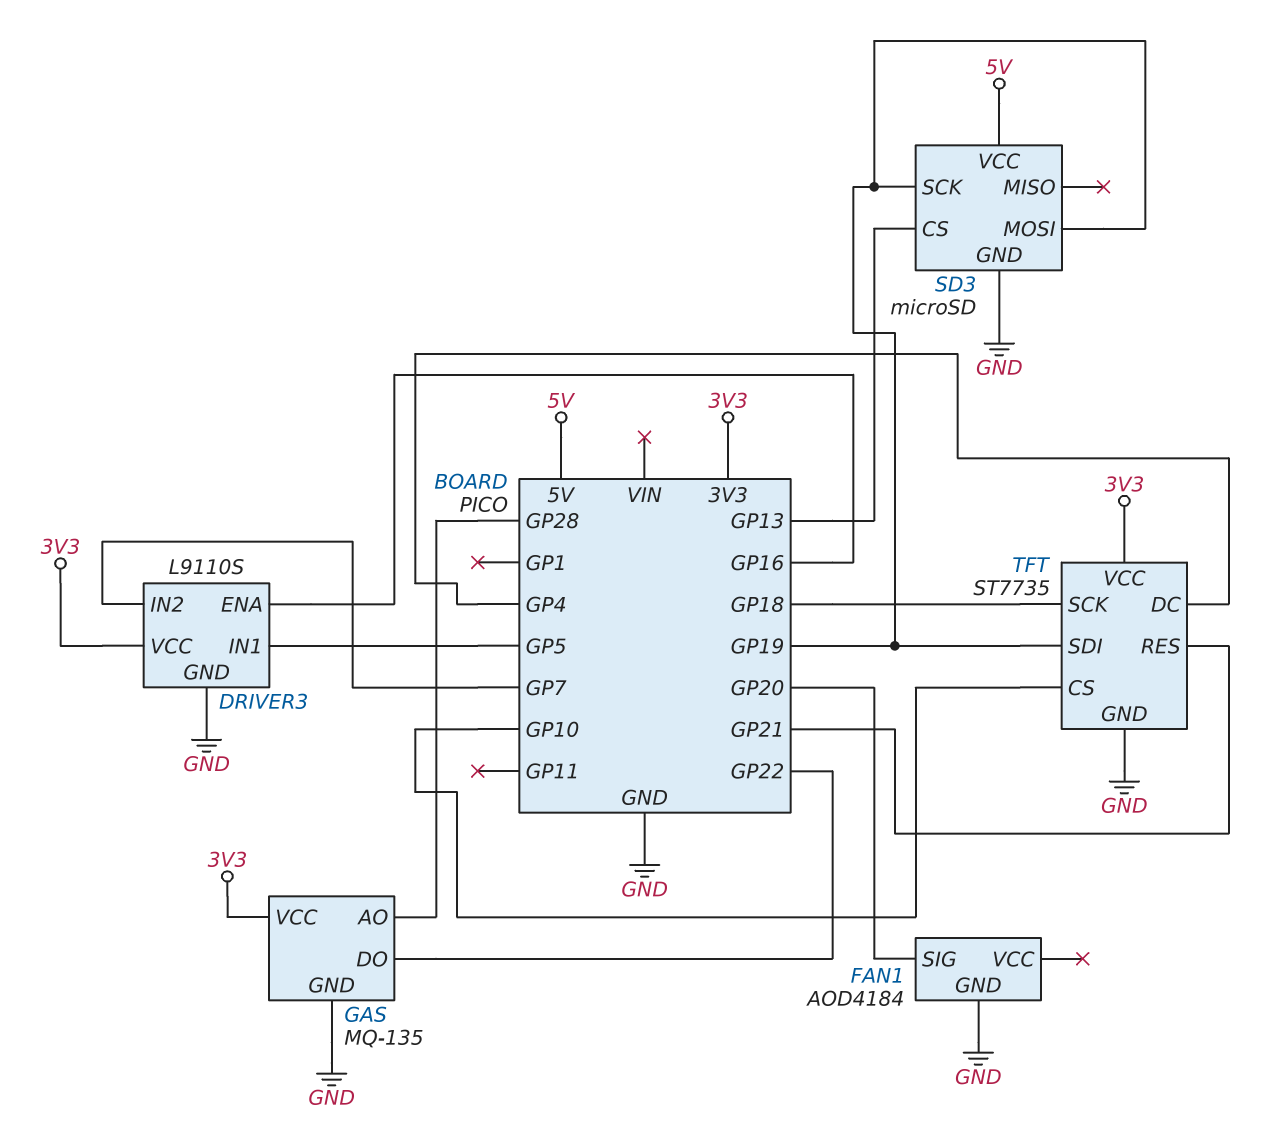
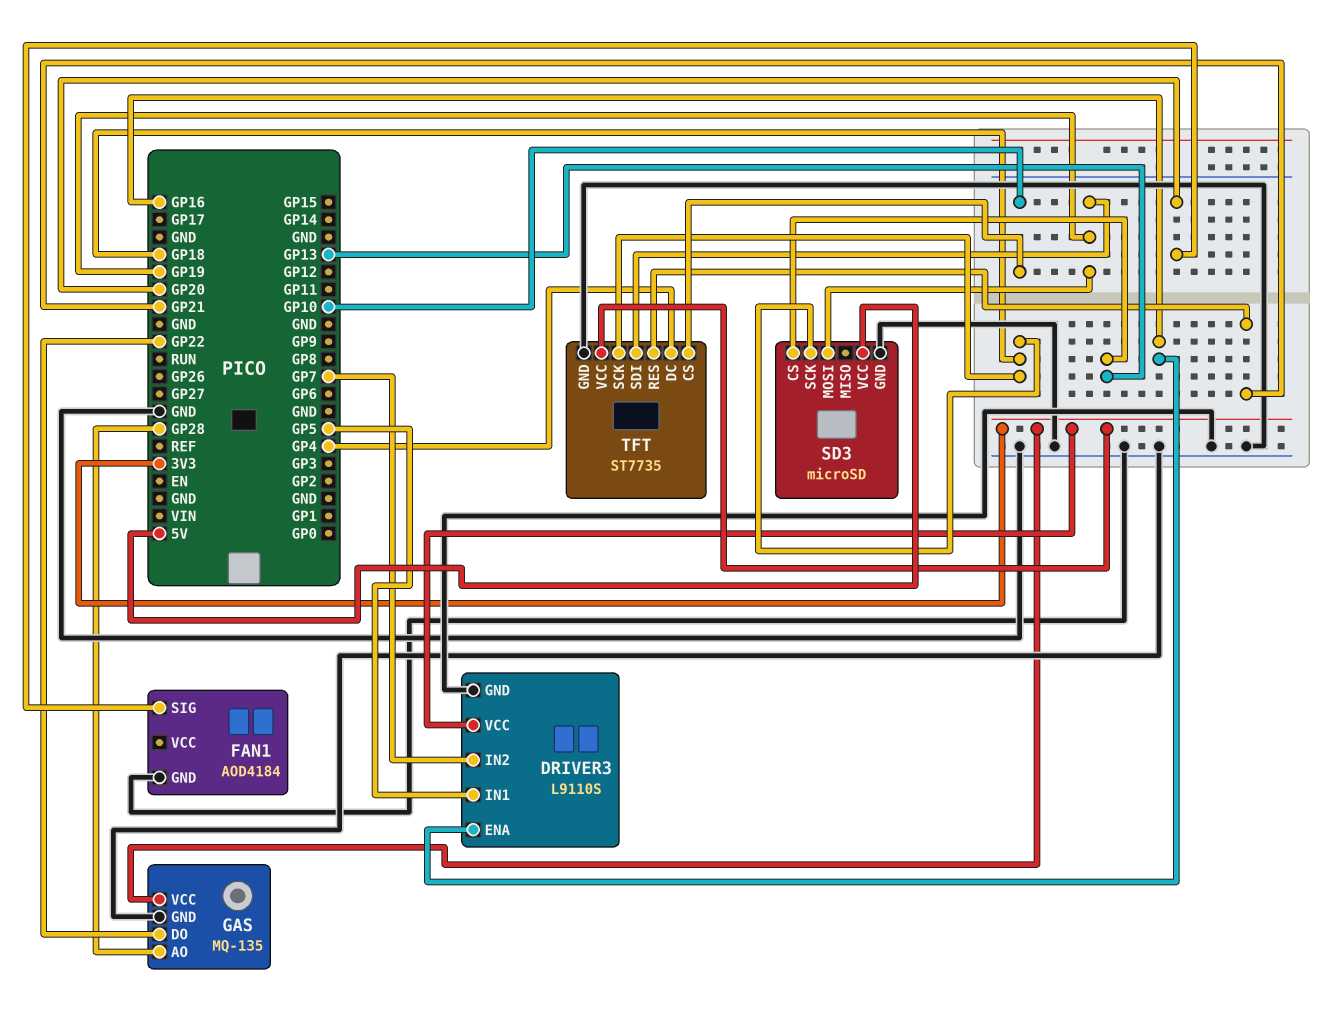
SD3 pin SCK: GP19 -> GP18

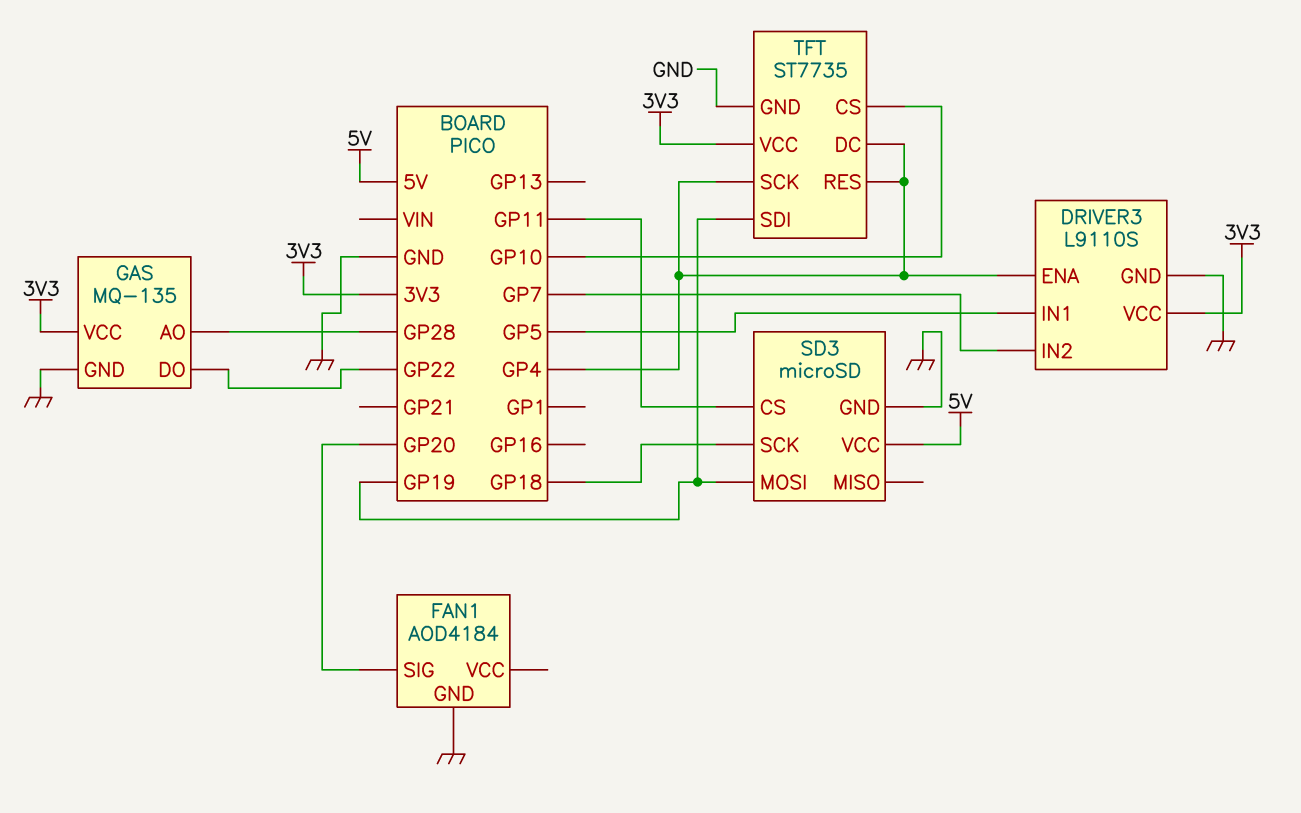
DRIVER3 pin ENA: GP16 -> GP4
SD3 pin CS: GP13 -> GP11
TFT pin RES: GP21 -> GP4
TFT pin SCK: GP18 -> GP4

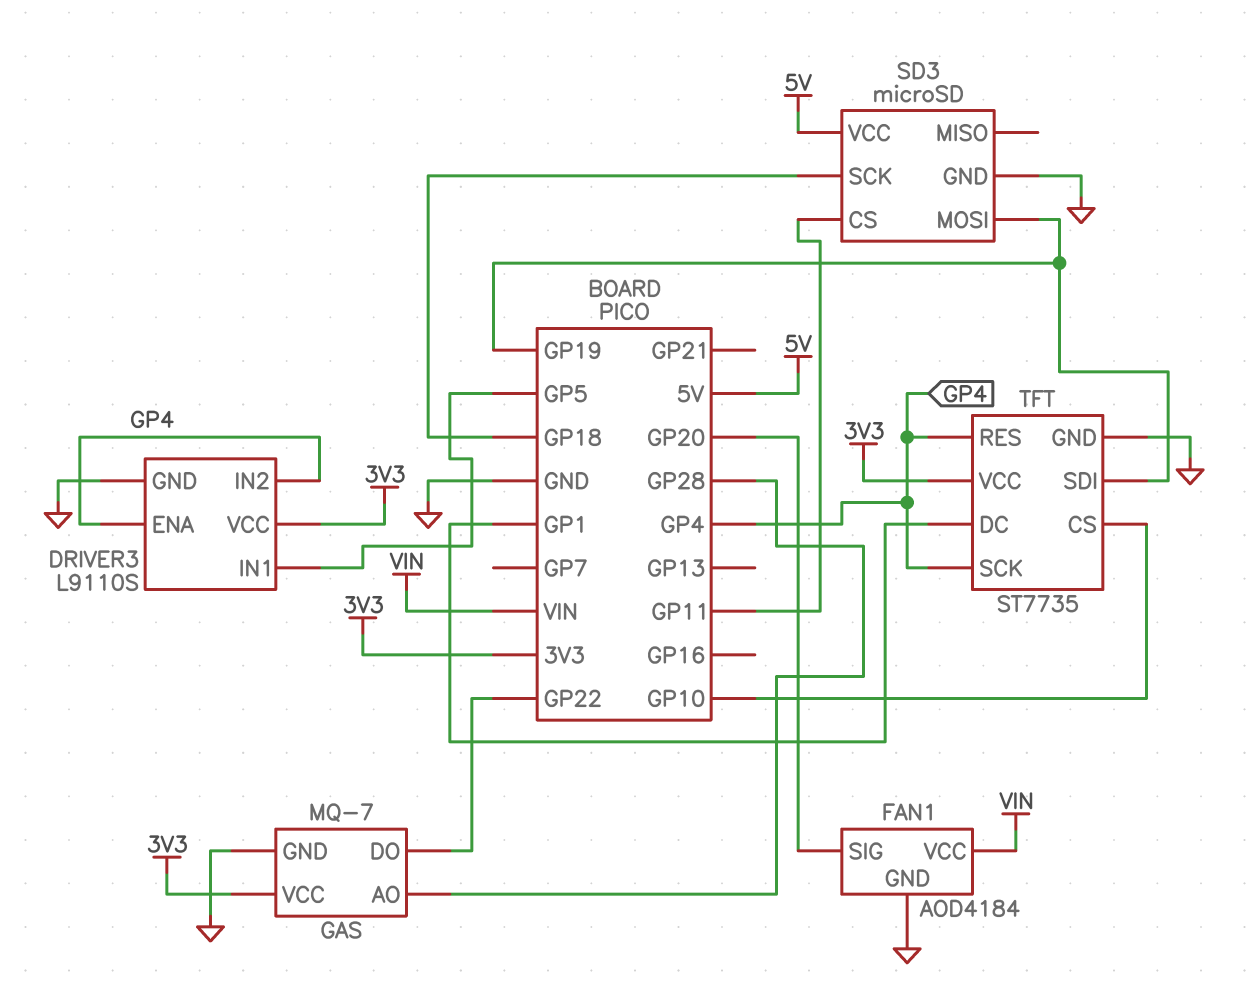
DRIVER3 pin IN2: GP7 -> GP4
FAN1 pin VCC: none -> VIN
GAS: MQ-135 -> MQ-7
TFT pin DC: GP4 -> GP1

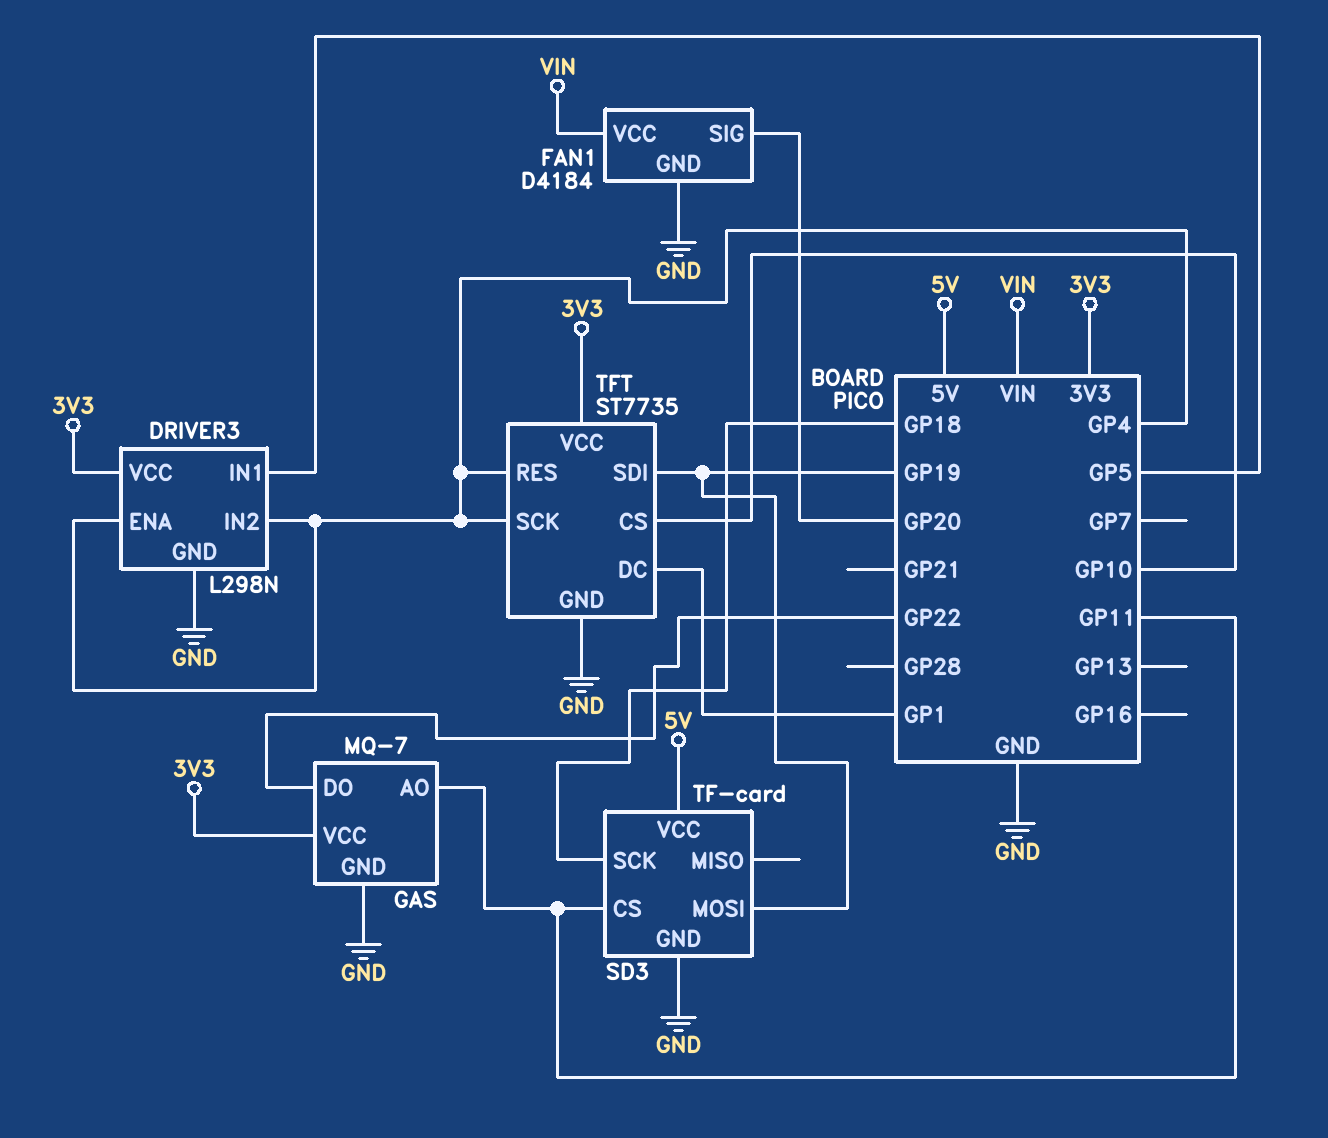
DRIVER3: L9110S -> L298N
FAN1: AOD4184 -> D4184
GAS pin AO: GP28 -> GP11
SD3: microSD -> TF-card

